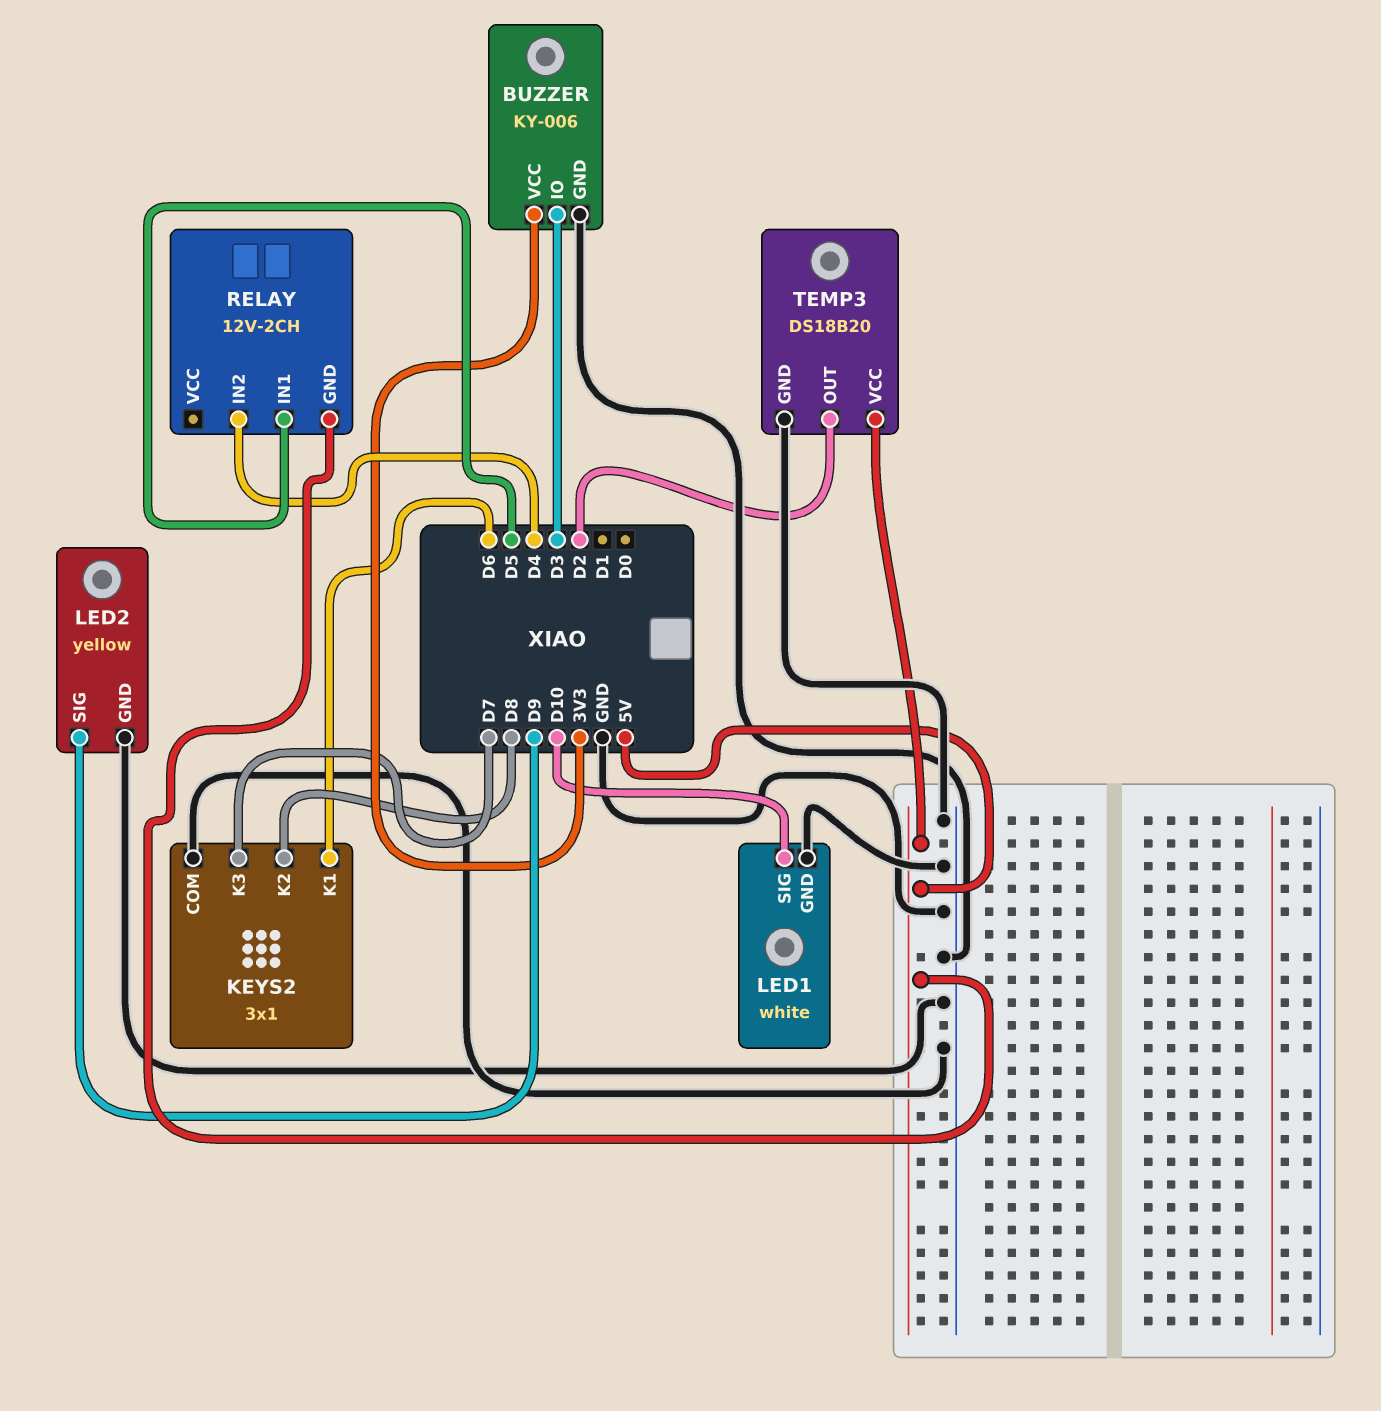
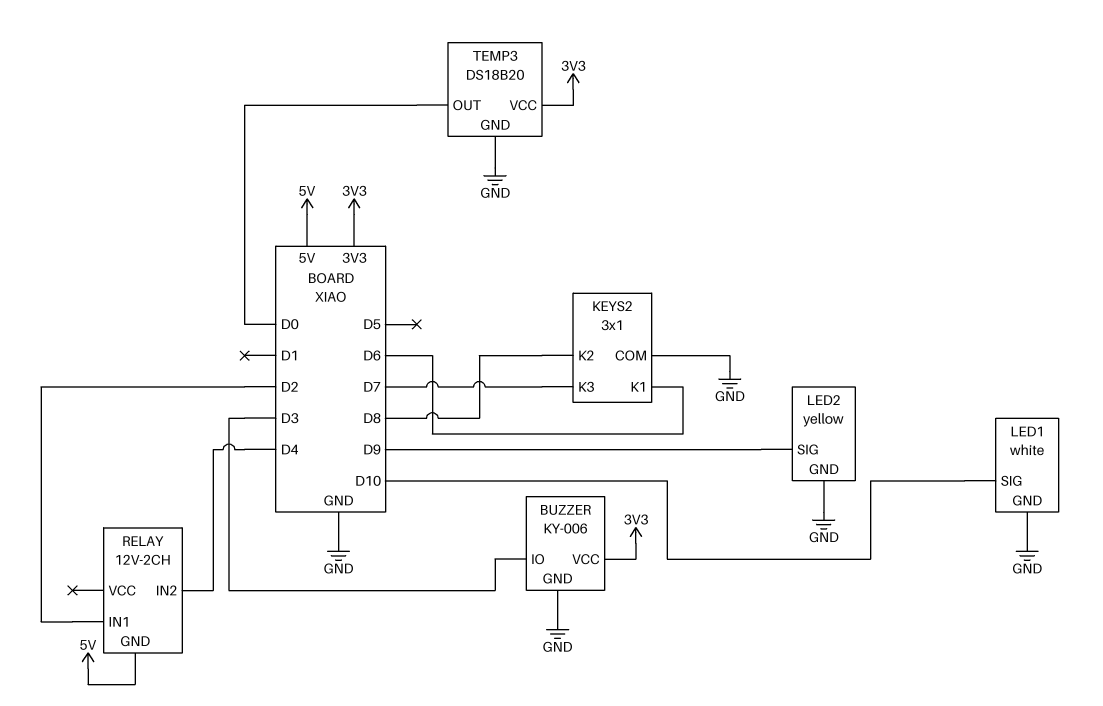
RELAY pin IN1: D5 -> D2
TEMP3 pin OUT: D2 -> D0
TEMP3 pin VCC: 5V -> 3V3

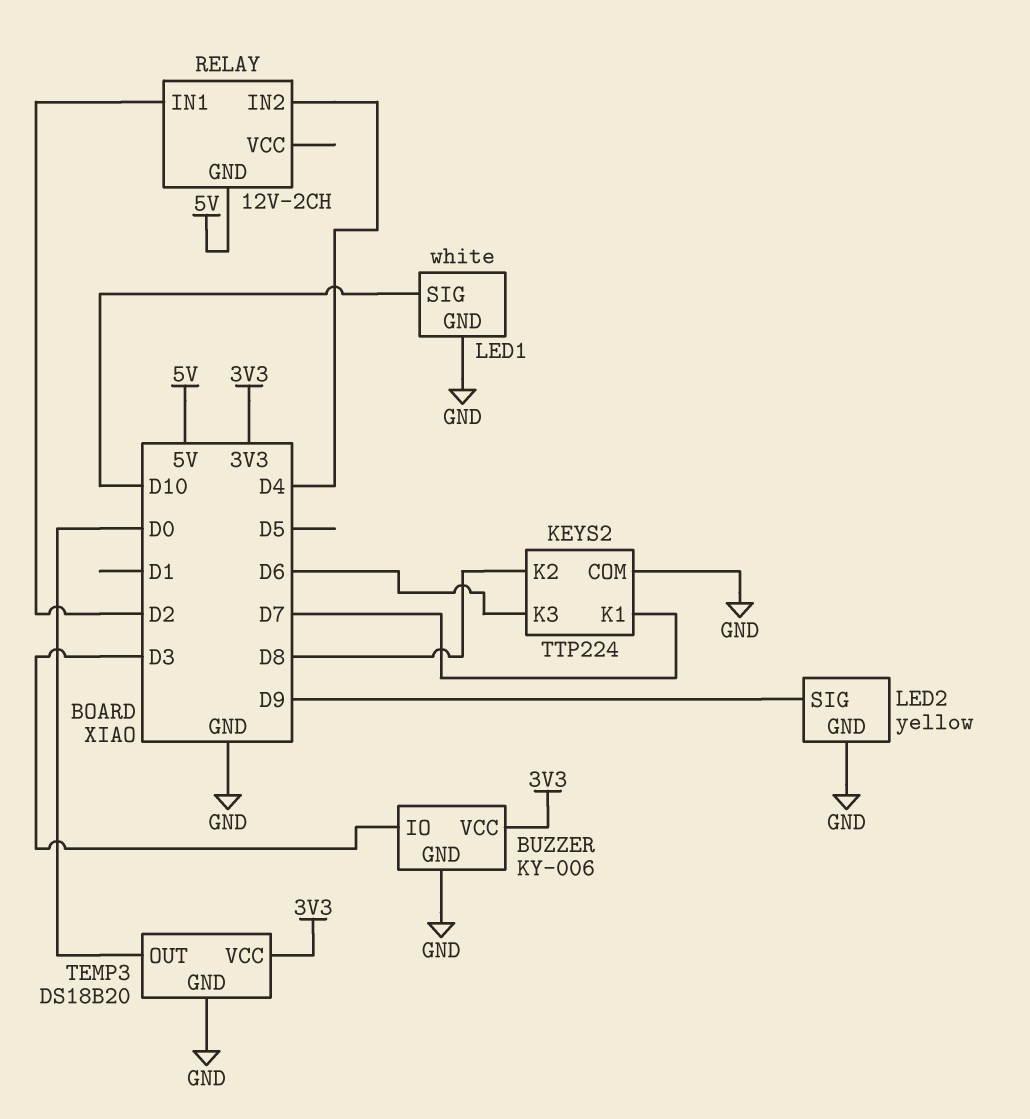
KEYS2: 3x1 -> TTP224
KEYS2 pin K1: D6 -> D7
KEYS2 pin K3: D7 -> D6

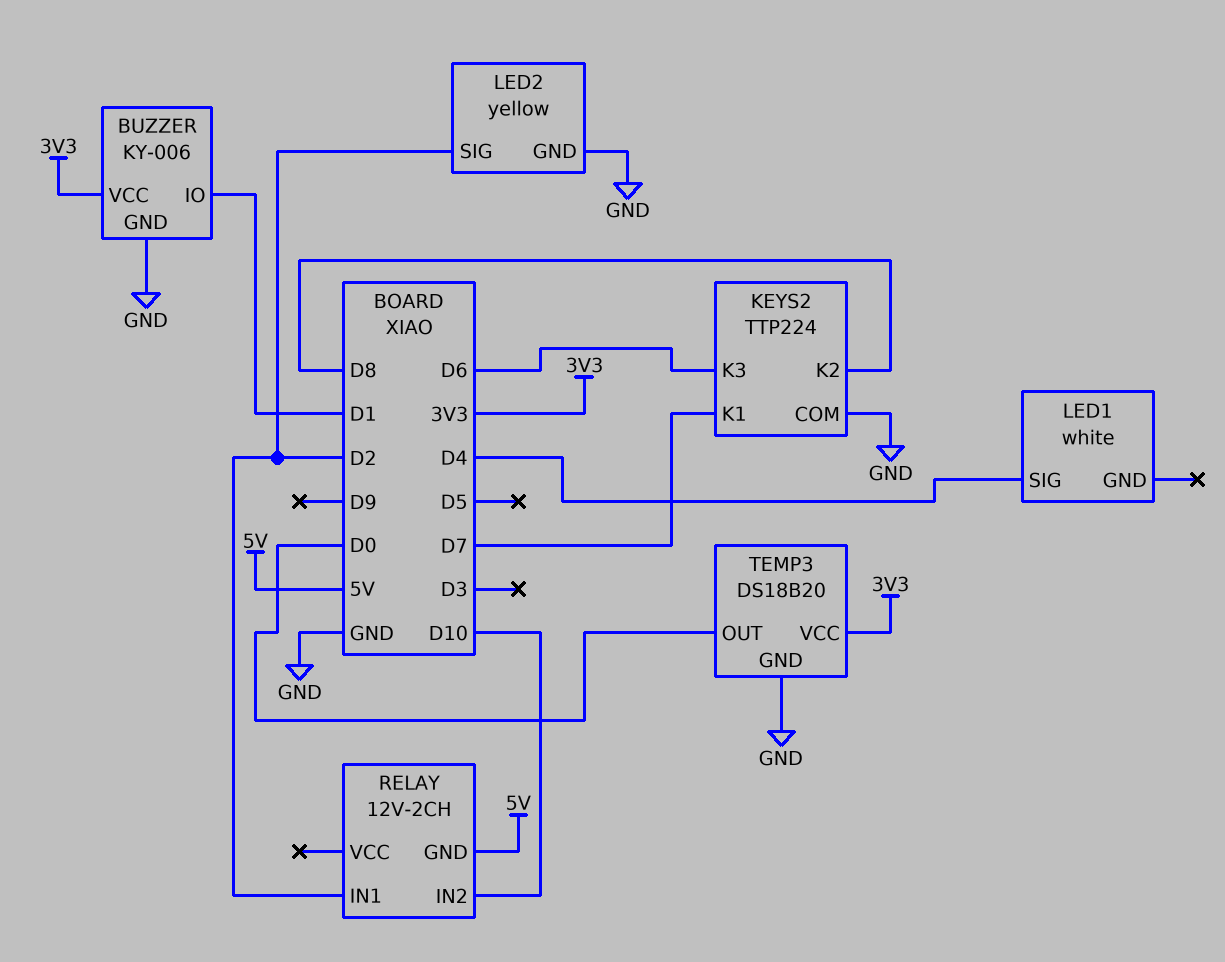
BUZZER pin IO: D3 -> D1
LED1 pin GND: GND -> none
LED1 pin SIG: D10 -> D4
LED2 pin SIG: D9 -> D2
RELAY pin IN2: D4 -> D10

